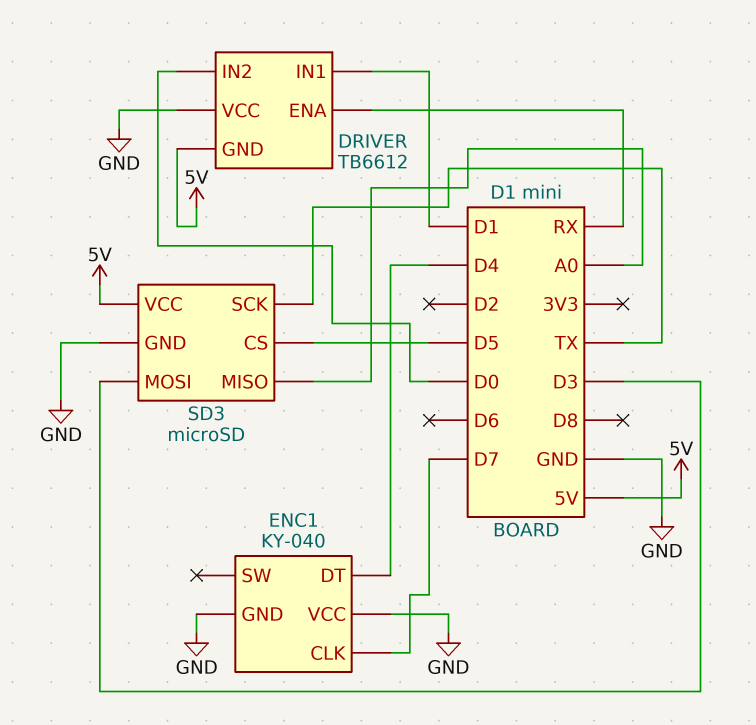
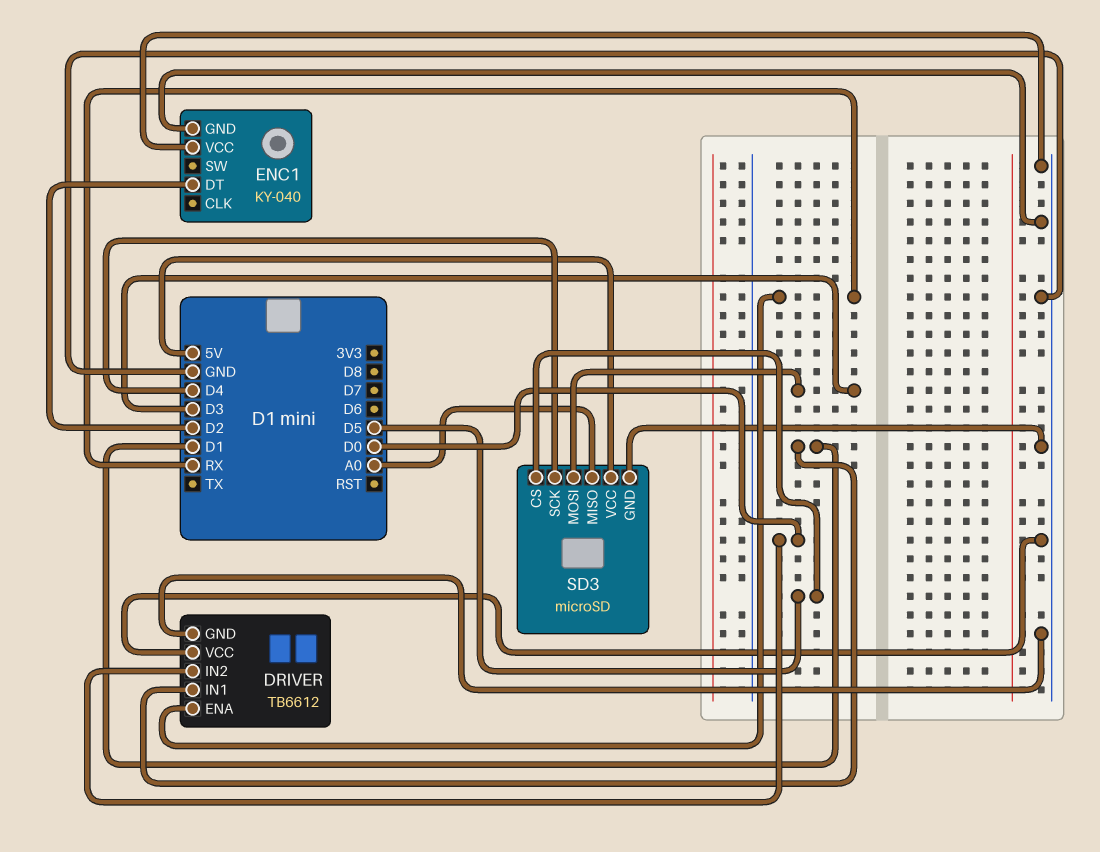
DRIVER pin GND: 5V -> GND
ENC1 pin CLK: D7 -> none
ENC1 pin DT: D4 -> D2
SD3 pin SCK: TX -> D4

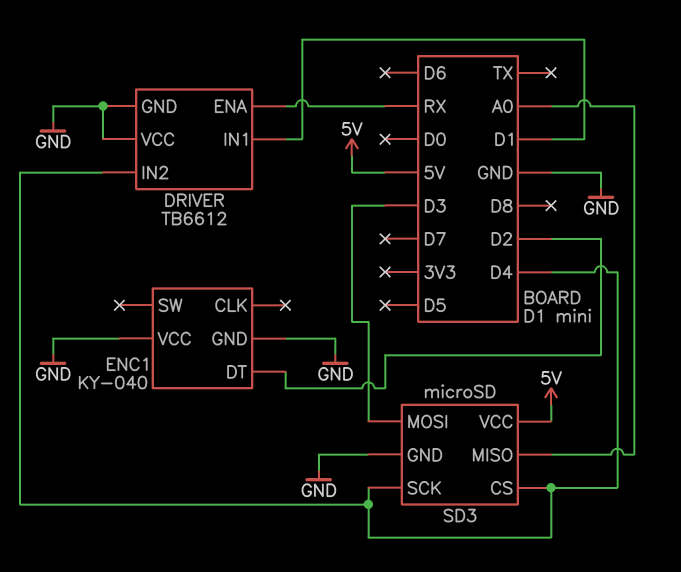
DRIVER pin IN2: D0 -> D4
SD3 pin CS: D5 -> D4

